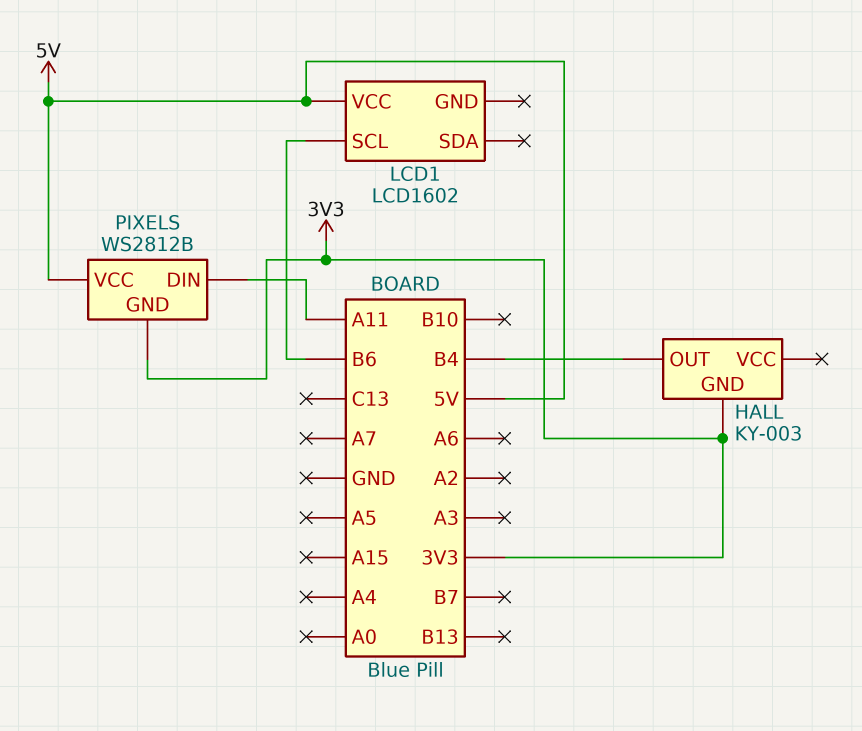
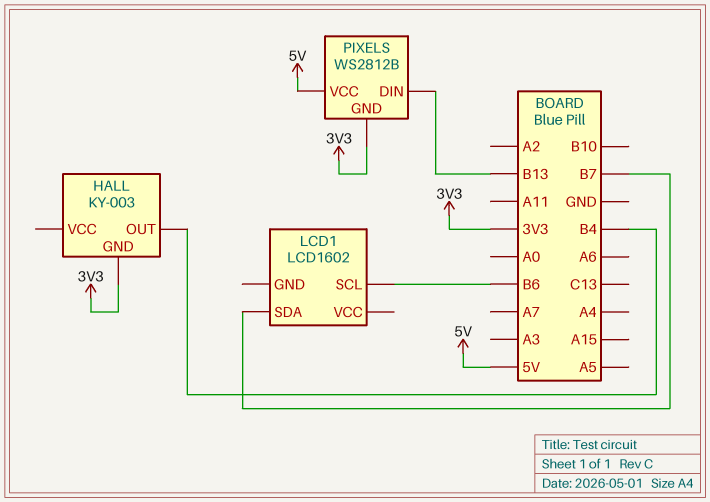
LCD1 pin SDA: none -> B7
LCD1 pin VCC: 5V -> none
PIXELS pin DIN: A11 -> B13

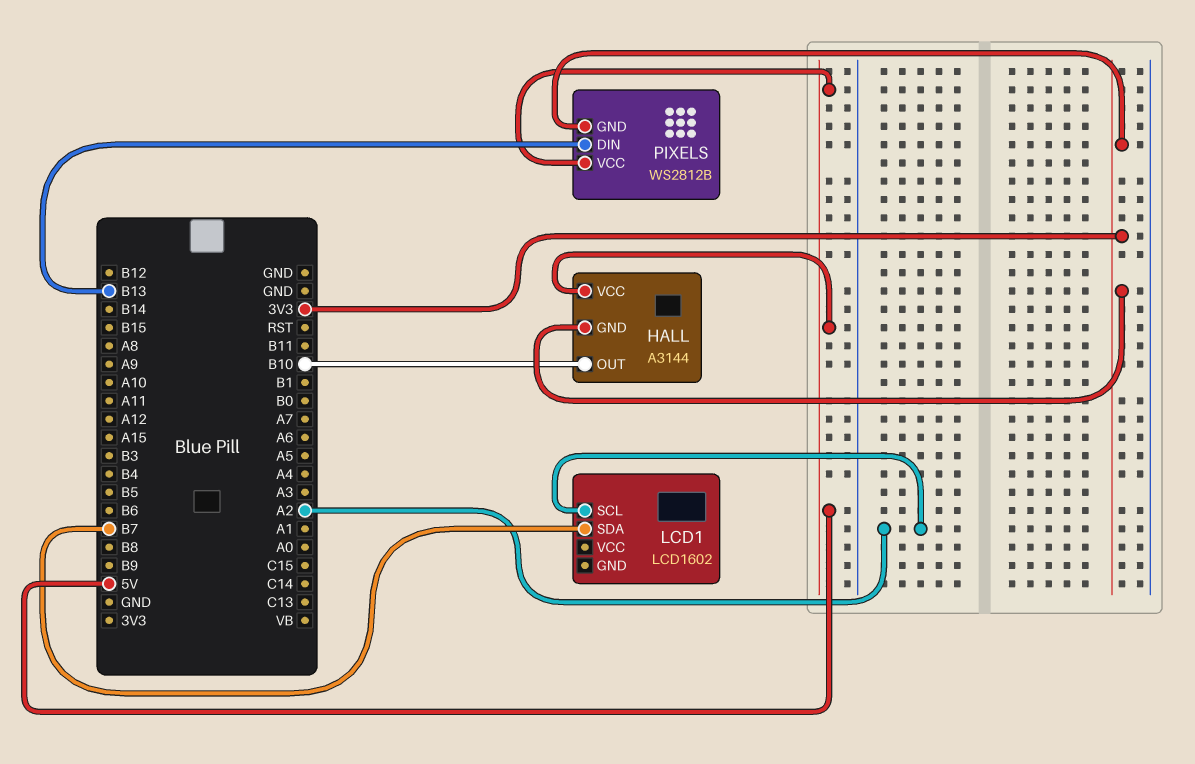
HALL: KY-003 -> A3144
HALL pin OUT: B4 -> B10
HALL pin VCC: none -> 5V
LCD1 pin SCL: B6 -> A2

